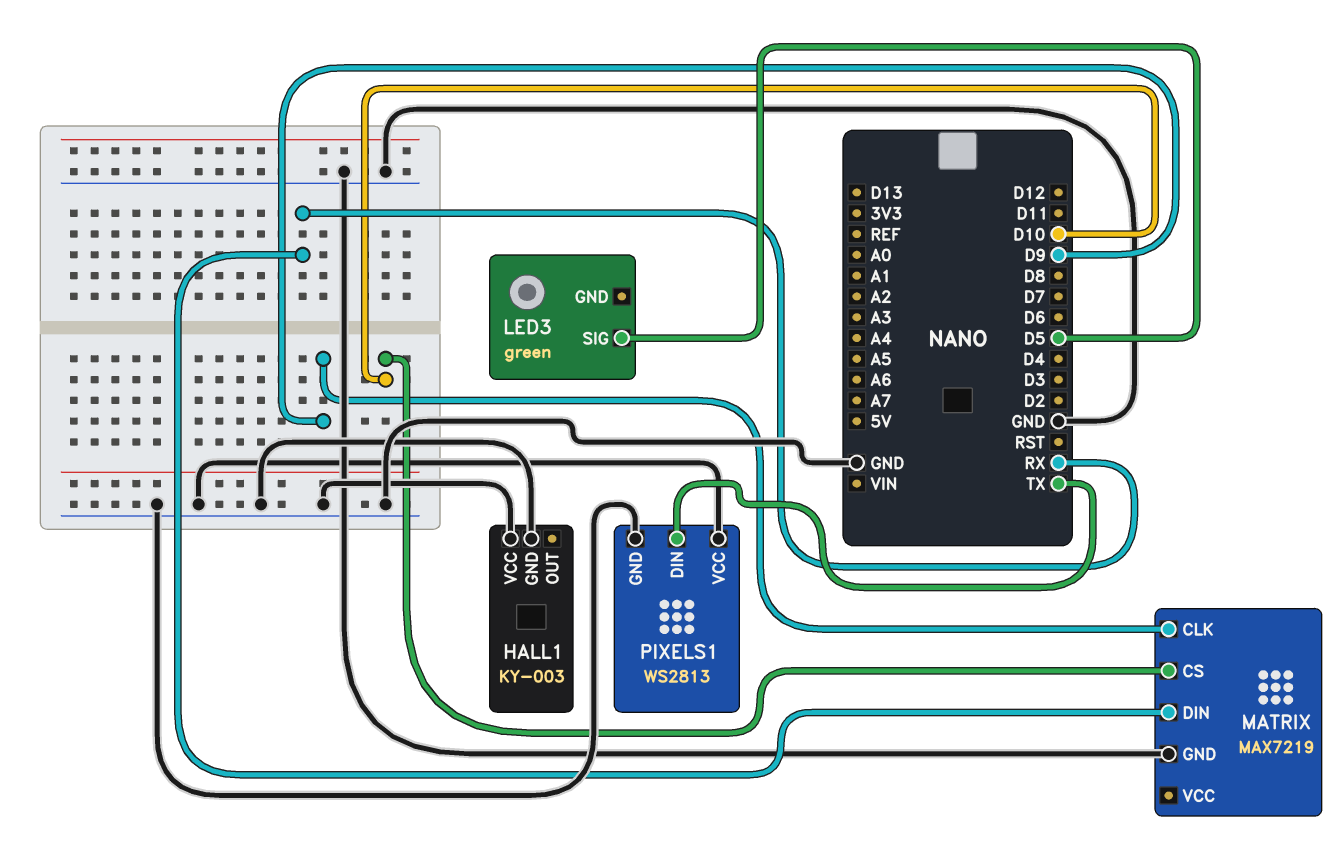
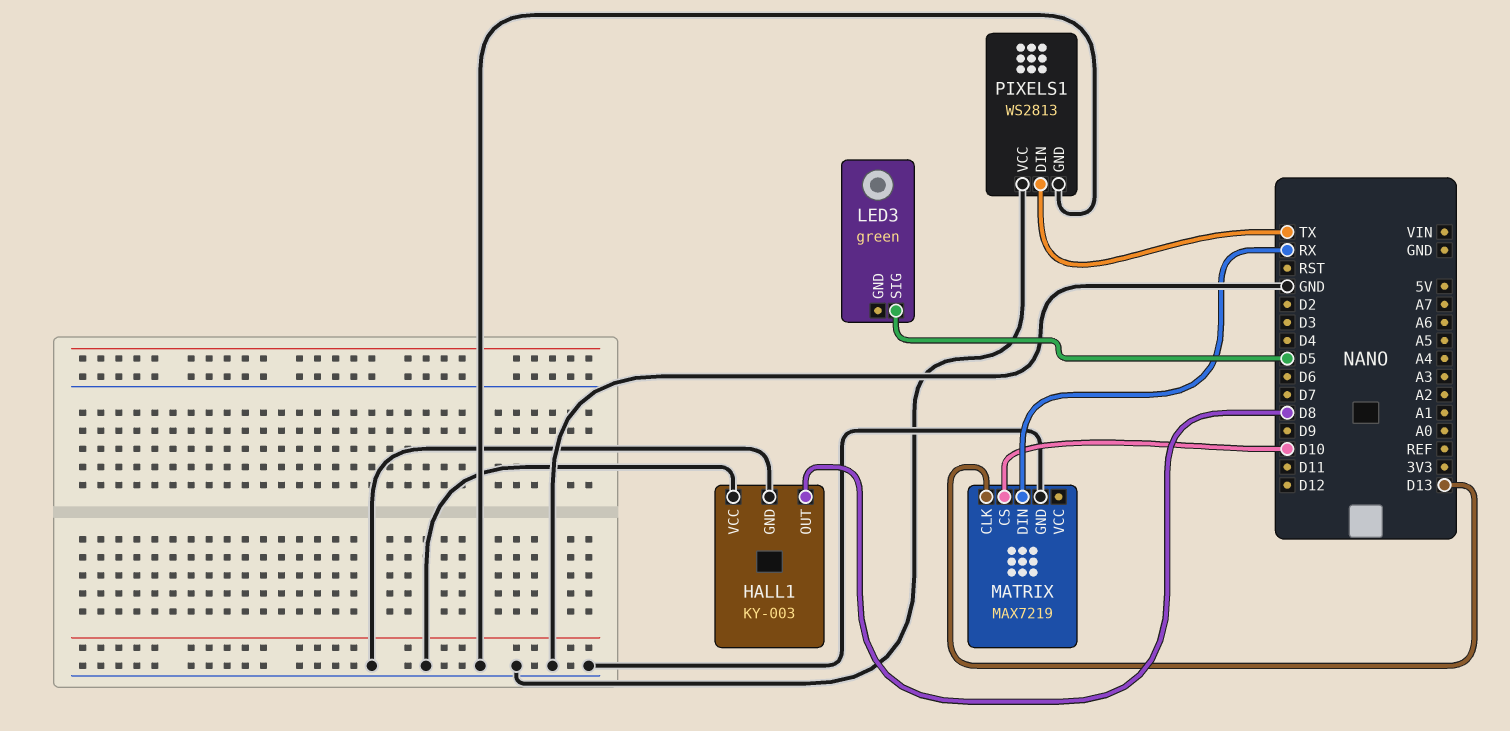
HALL1 pin OUT: none -> D8
MATRIX pin CLK: D9 -> D13

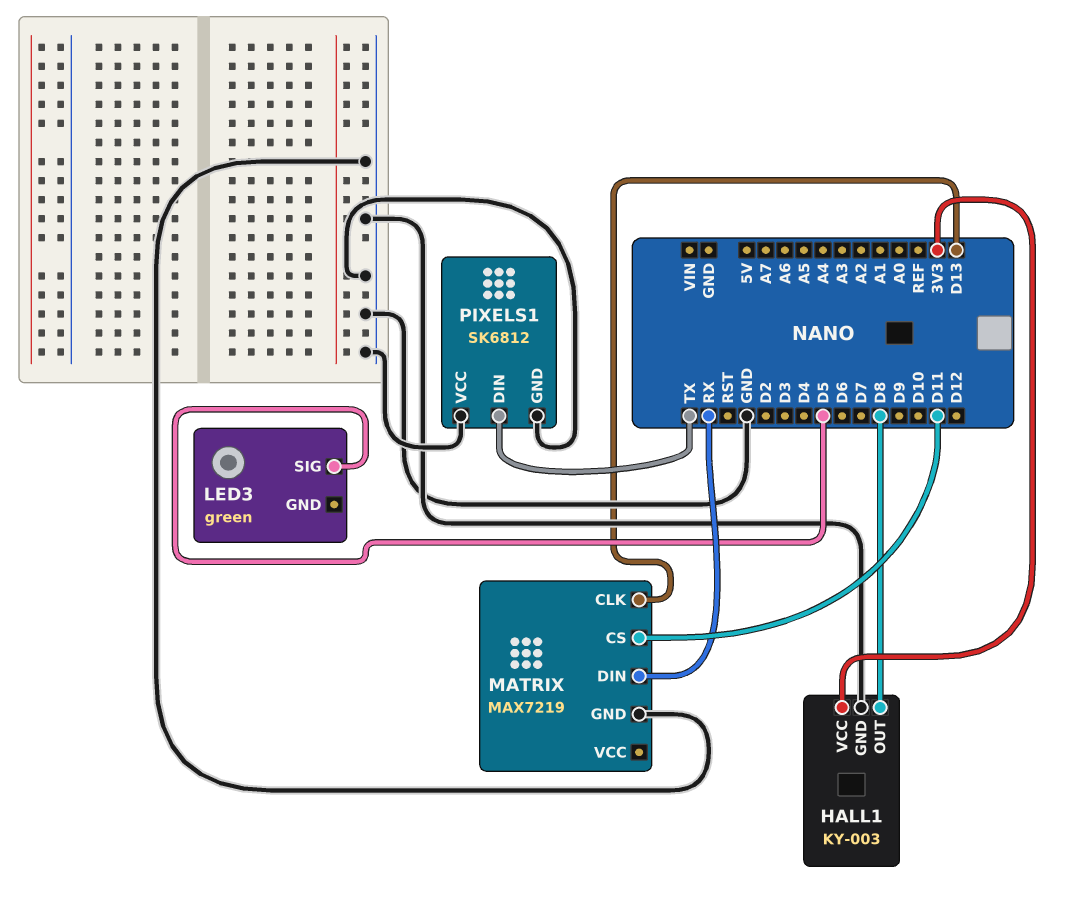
HALL1 pin VCC: GND -> 3V3
MATRIX pin CS: D10 -> D11
PIXELS1: WS2813 -> SK6812

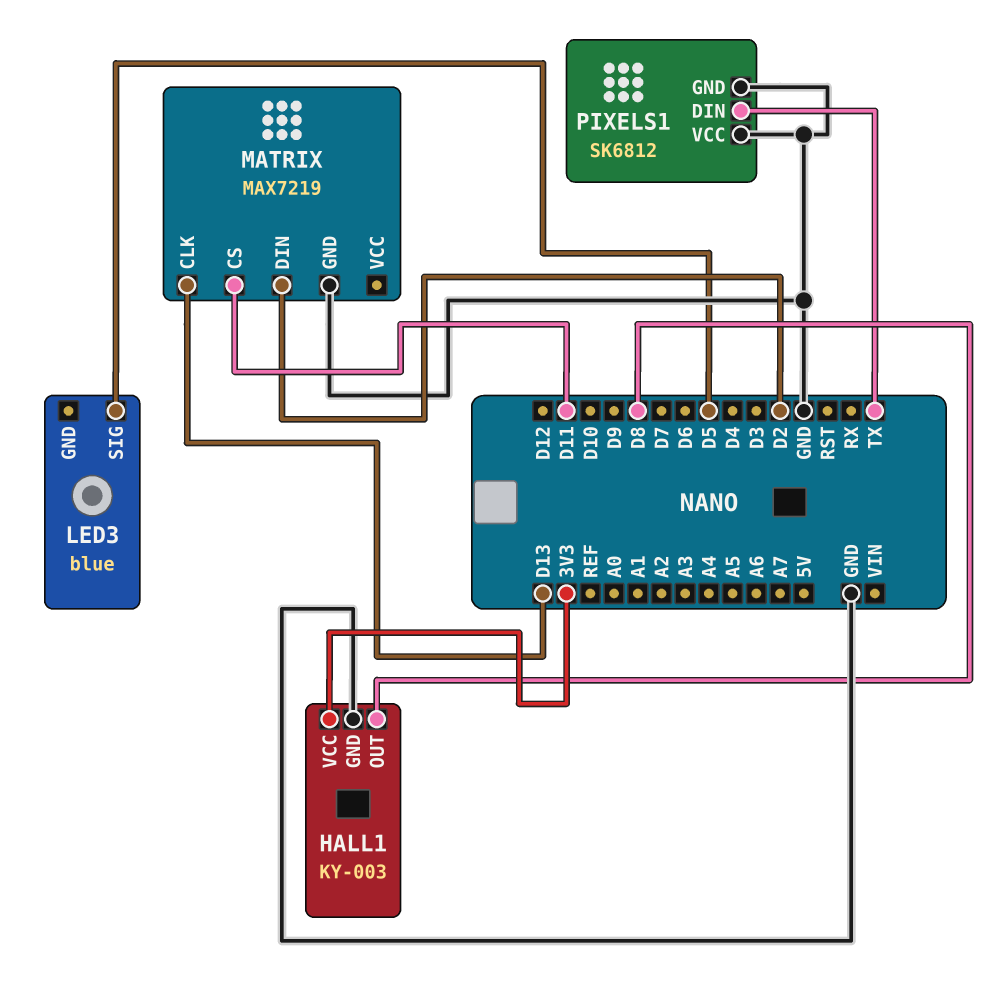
LED3: green -> blue
MATRIX pin DIN: RX -> D2

